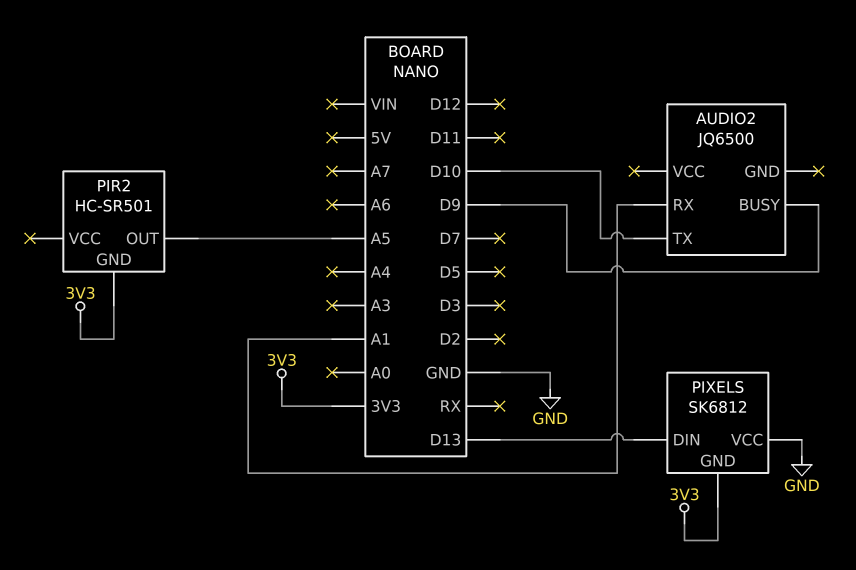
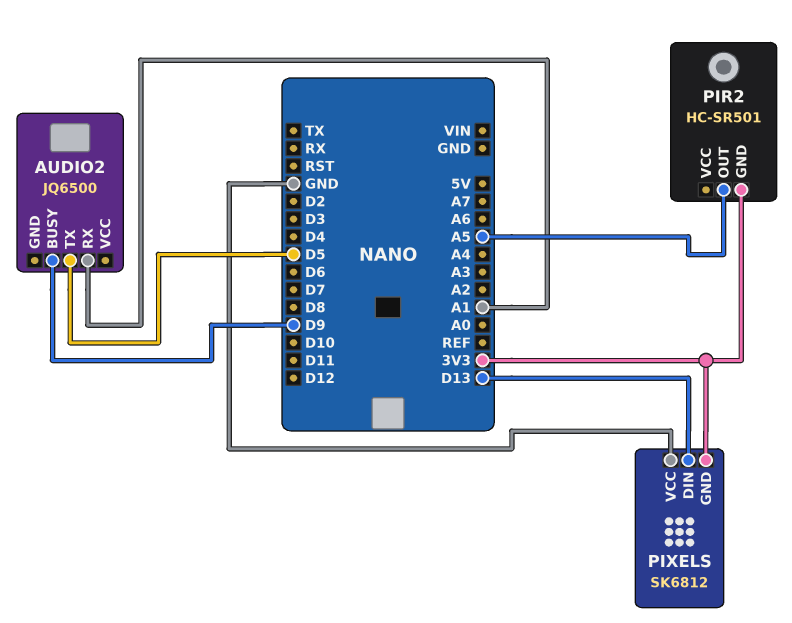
AUDIO2 pin TX: D10 -> D5

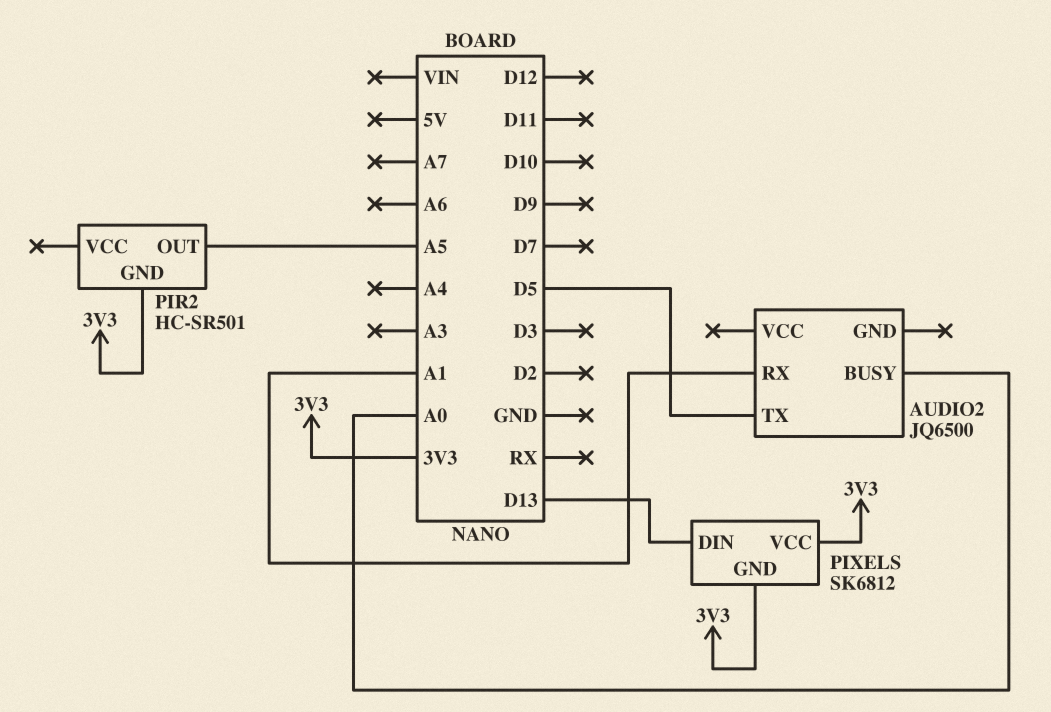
AUDIO2 pin BUSY: D9 -> A0
PIXELS pin VCC: GND -> 3V3

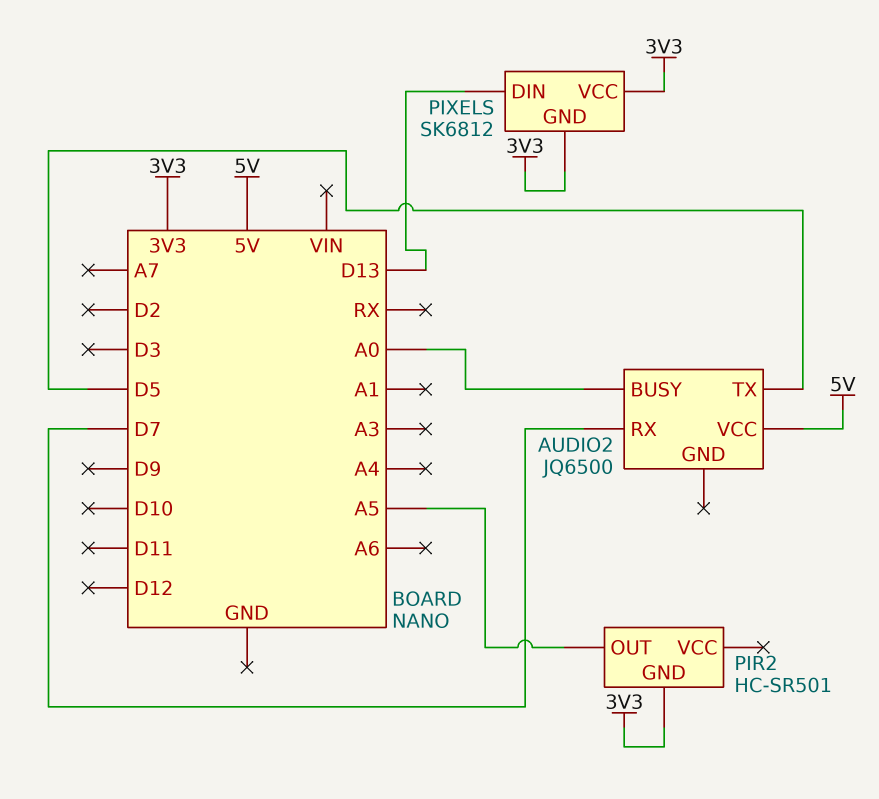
AUDIO2 pin RX: A1 -> D7
AUDIO2 pin VCC: none -> 5V

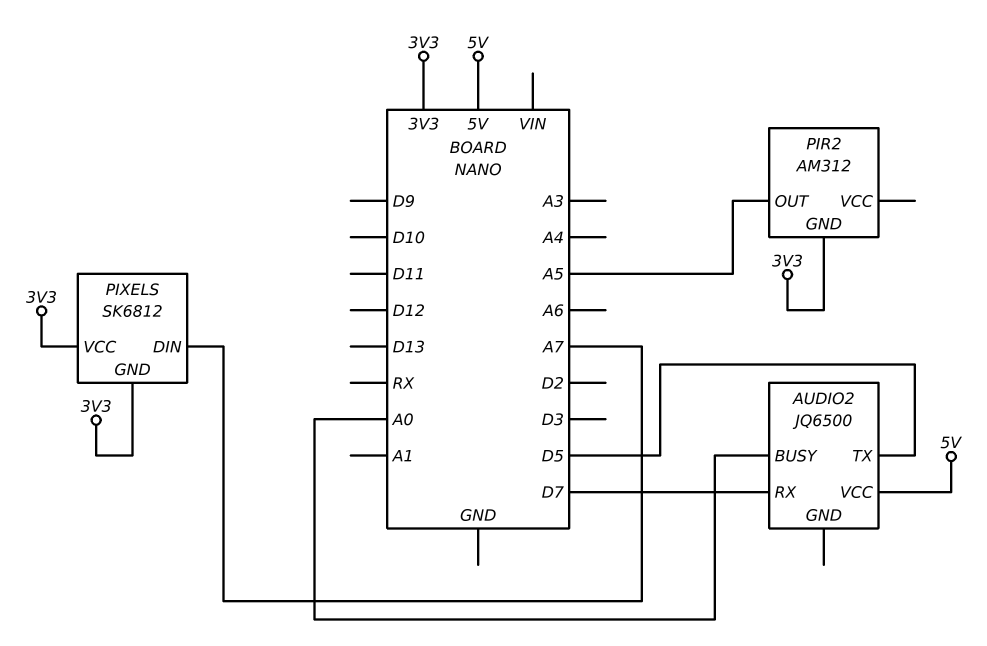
PIR2: HC-SR501 -> AM312
PIXELS pin DIN: D13 -> A7

